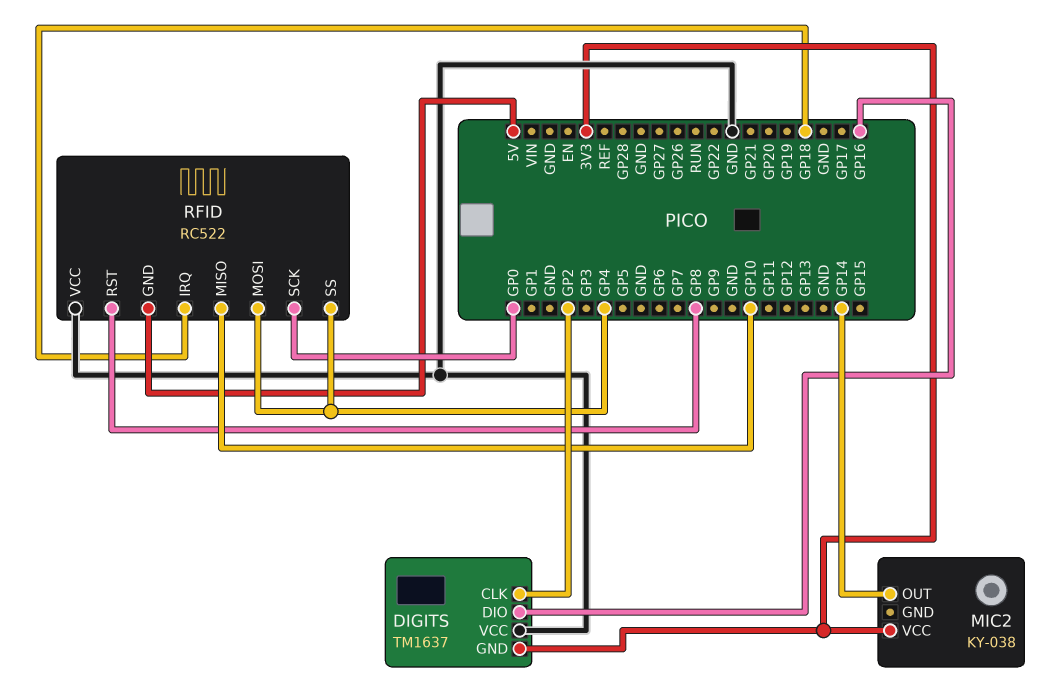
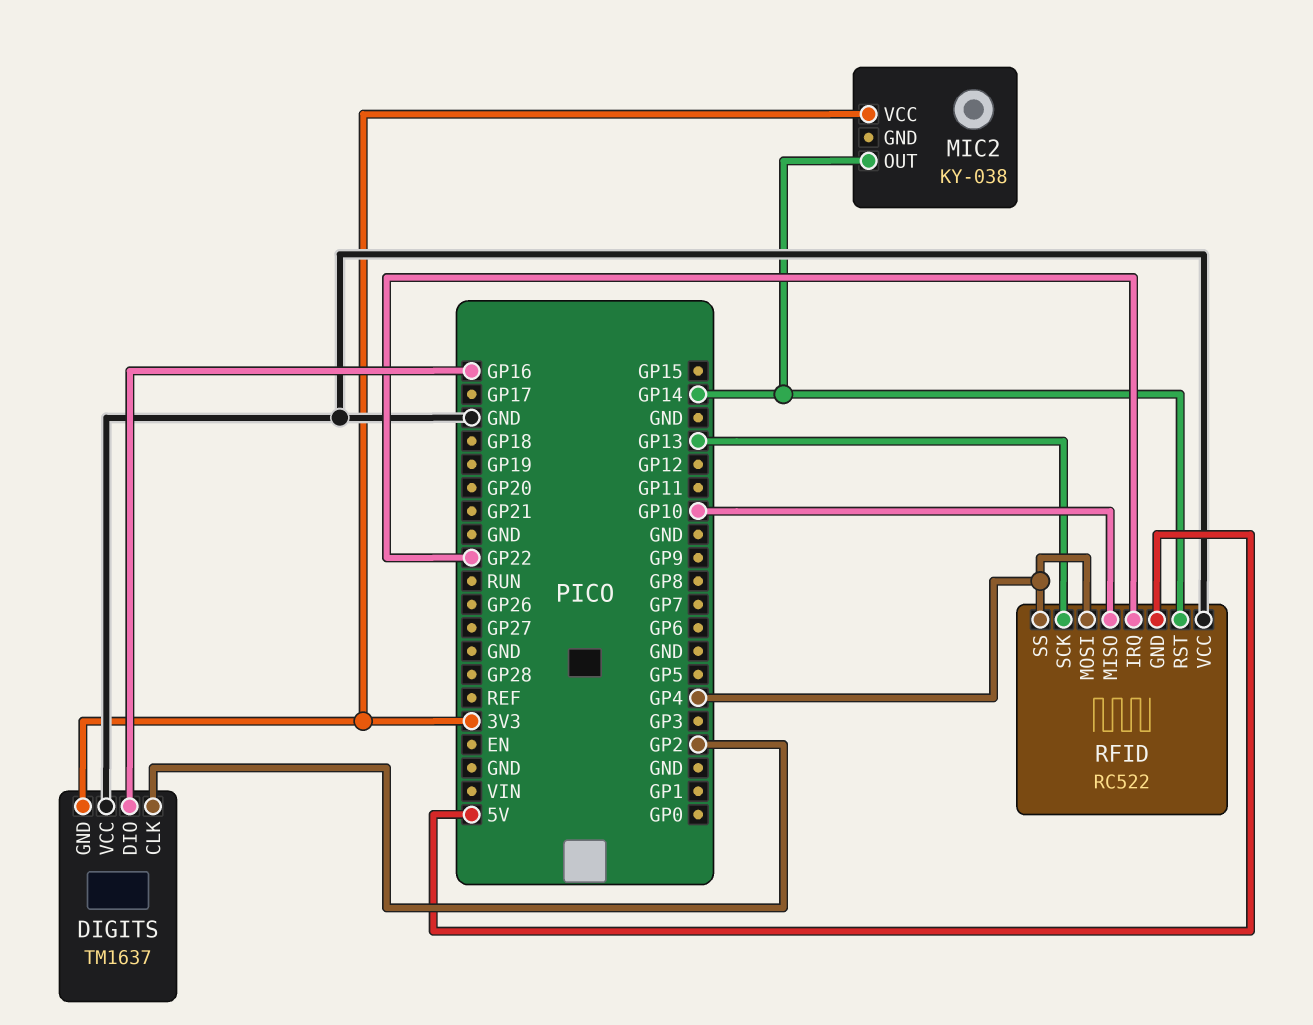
RFID pin IRQ: GP18 -> GP22
RFID pin RST: GP8 -> GP14
RFID pin SCK: GP0 -> GP13

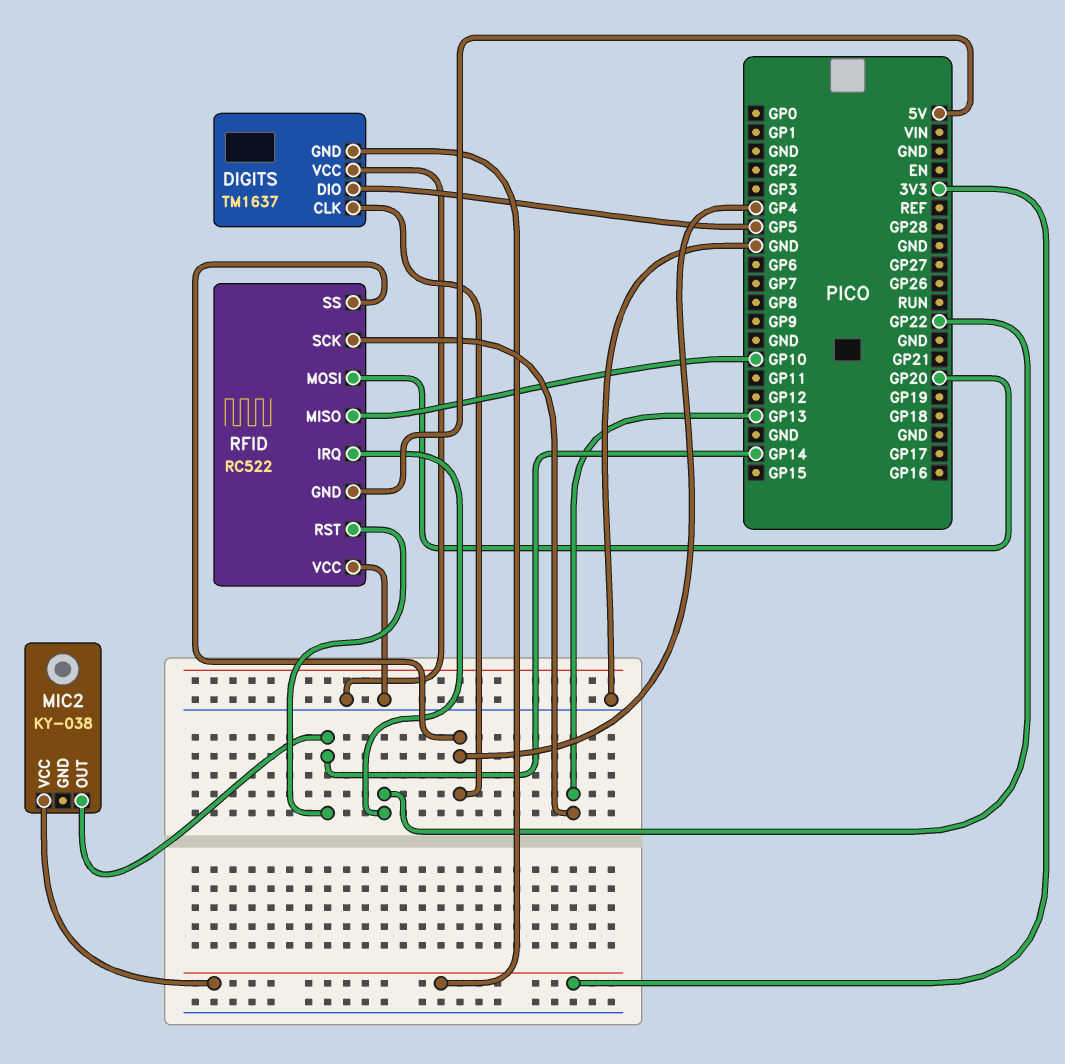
DIGITS pin CLK: GP2 -> GP4
DIGITS pin DIO: GP16 -> GP5
RFID pin MOSI: GP4 -> GP20

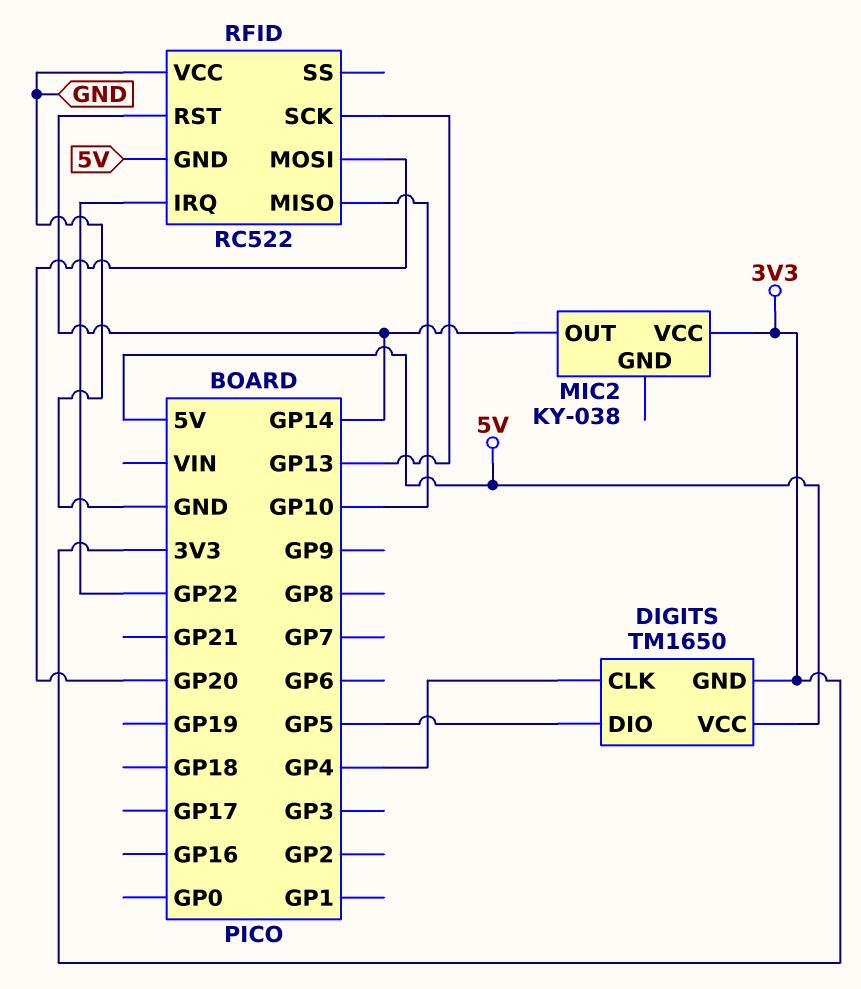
DIGITS: TM1637 -> TM1650
DIGITS pin VCC: GND -> 5V
RFID pin SS: GP4 -> none

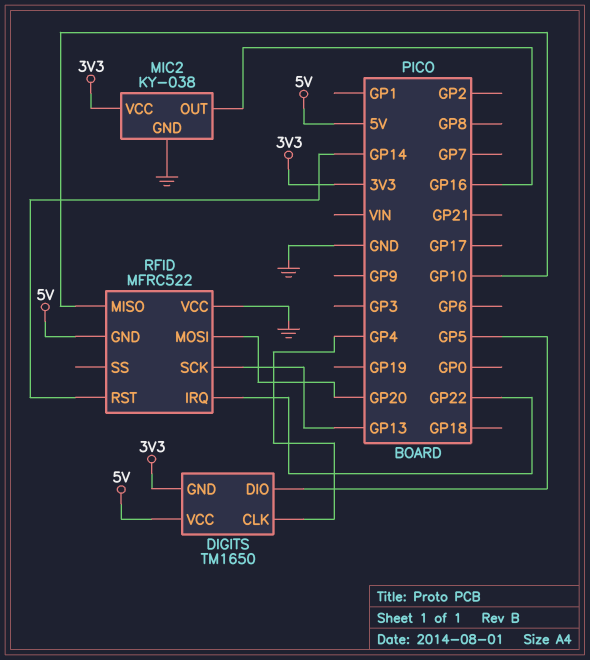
MIC2 pin GND: none -> GND
MIC2 pin OUT: GP14 -> GP16
RFID: RC522 -> MFRC522

